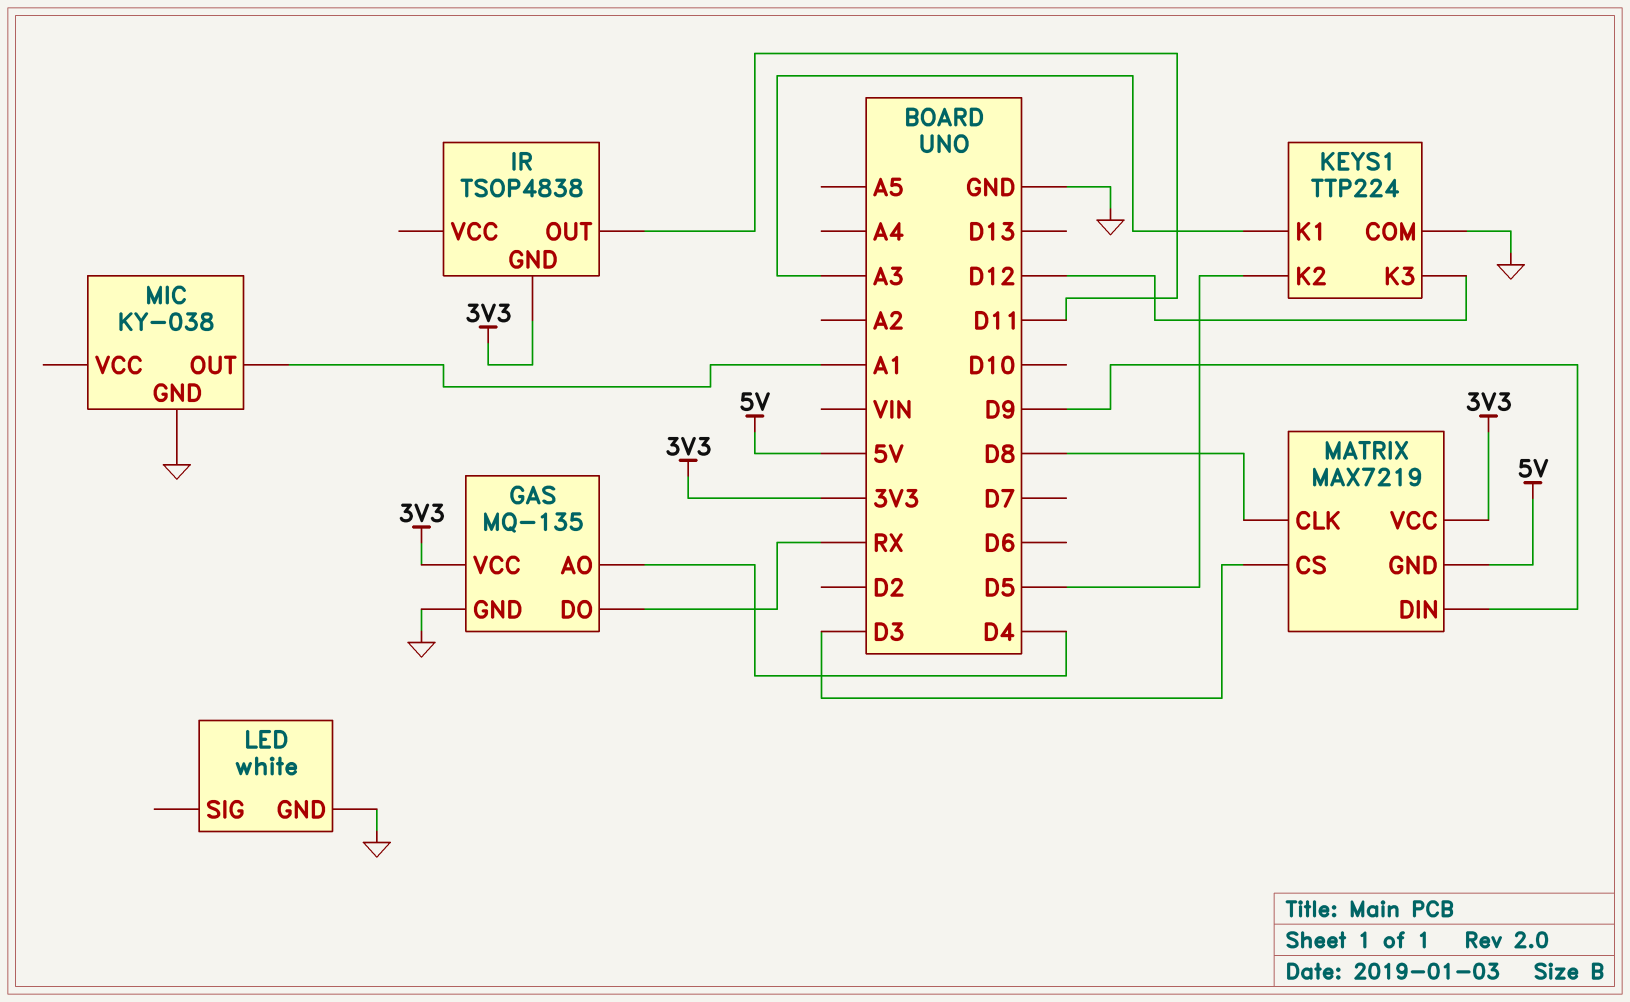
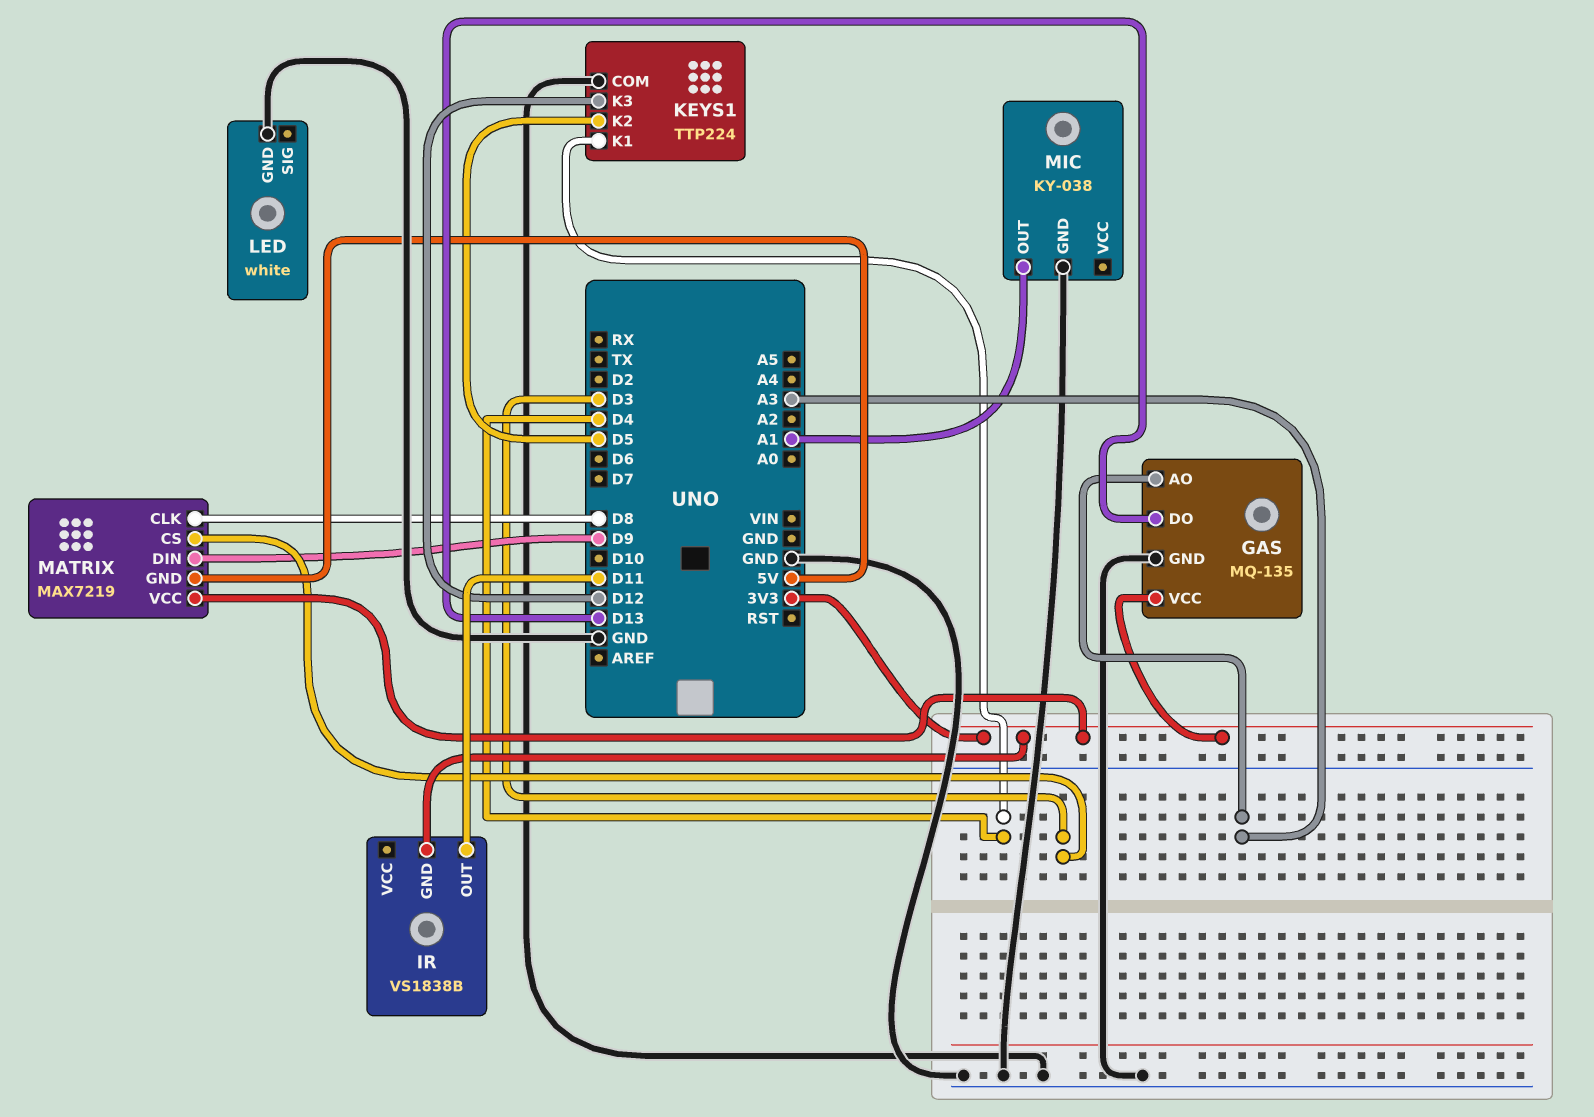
GAS pin AO: D4 -> A3
GAS pin DO: RX -> D13
IR: TSOP4838 -> VS1838B
KEYS1 pin K1: A3 -> D4

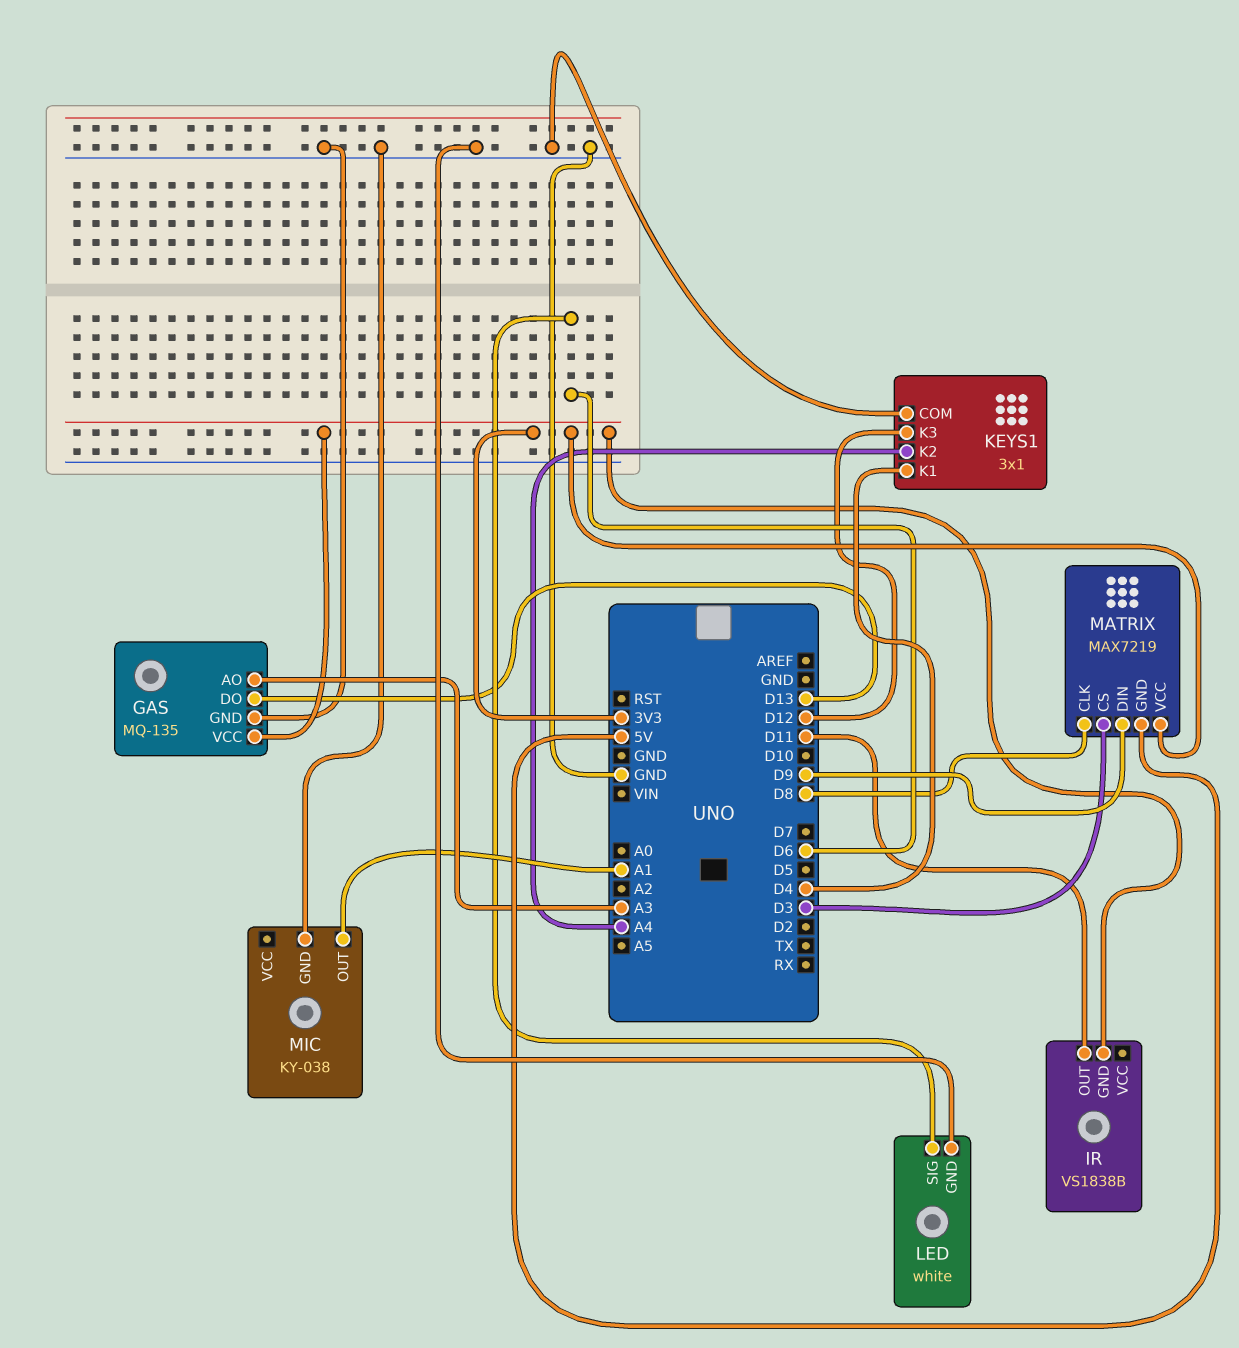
KEYS1: TTP224 -> 3x1
KEYS1 pin K2: D5 -> A4
LED pin SIG: none -> D6

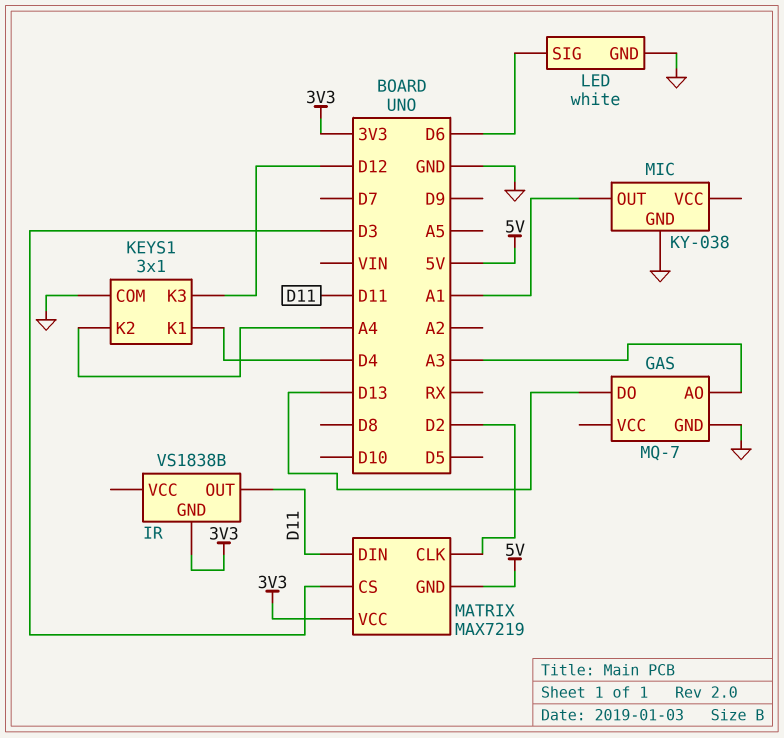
GAS: MQ-135 -> MQ-7
GAS pin VCC: 3V3 -> none
MATRIX pin CLK: D8 -> D2
MATRIX pin DIN: D9 -> D11

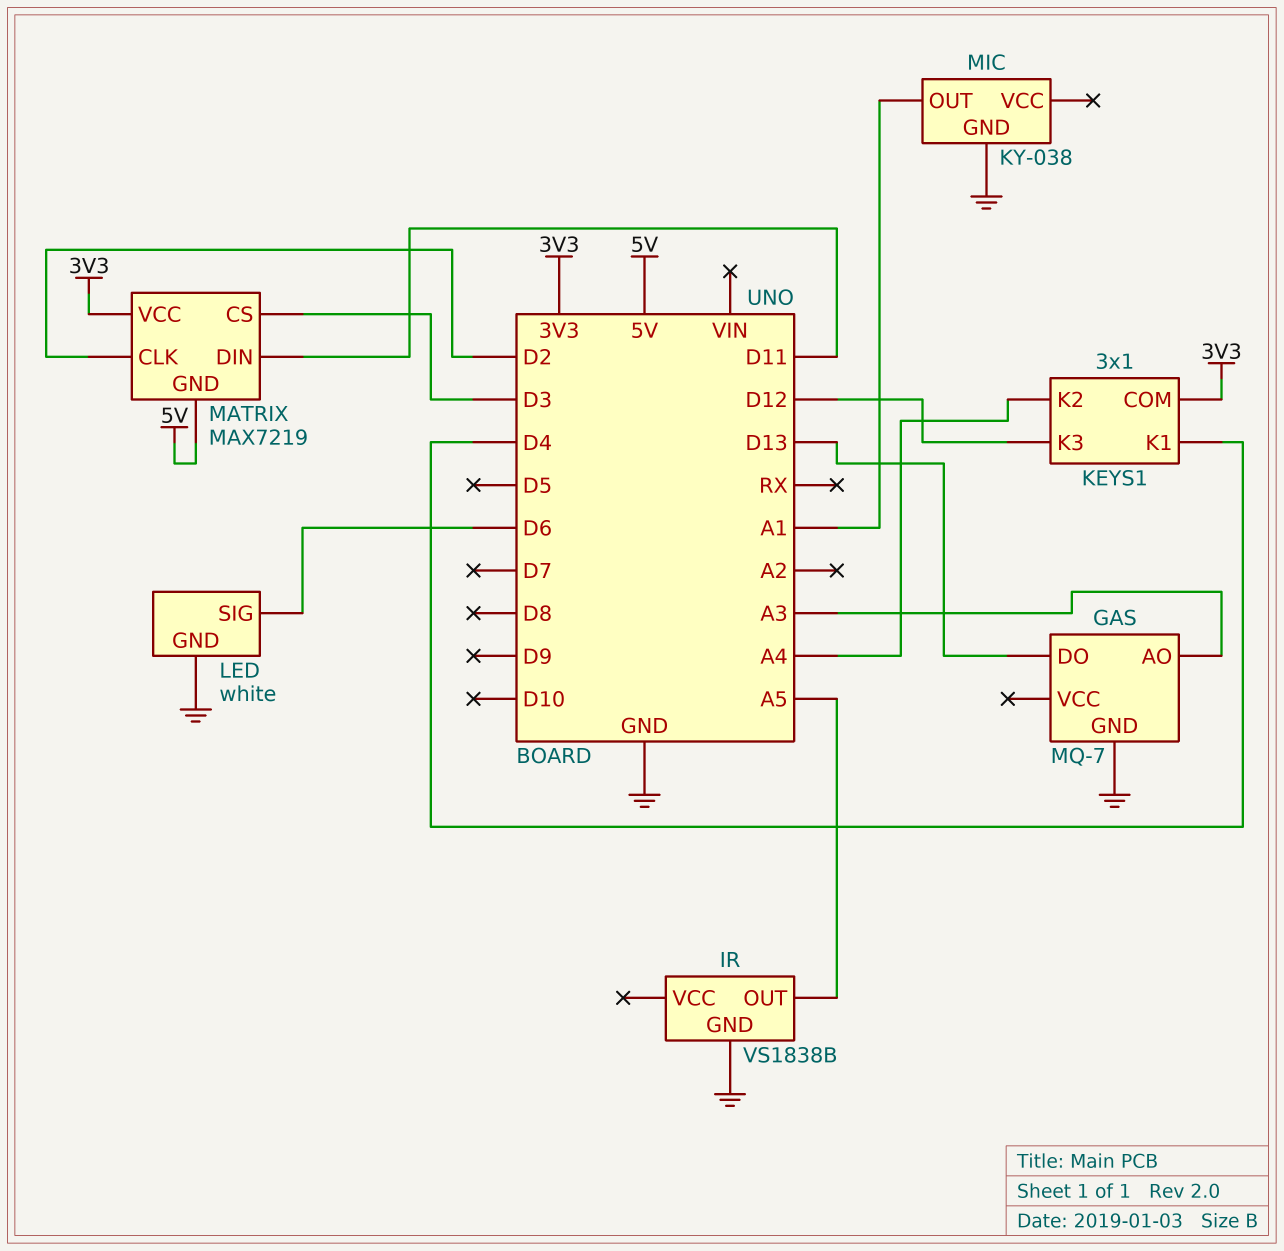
IR pin GND: 3V3 -> GND
IR pin OUT: D11 -> A5
KEYS1 pin COM: GND -> 3V3

